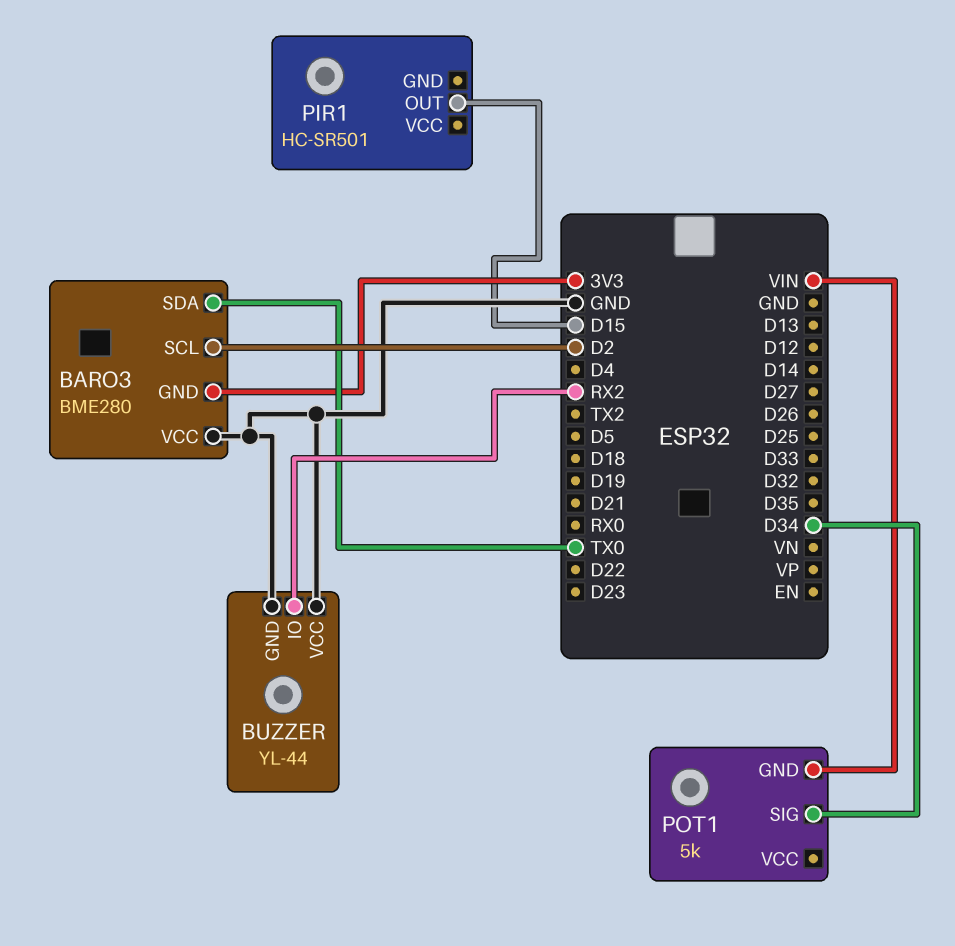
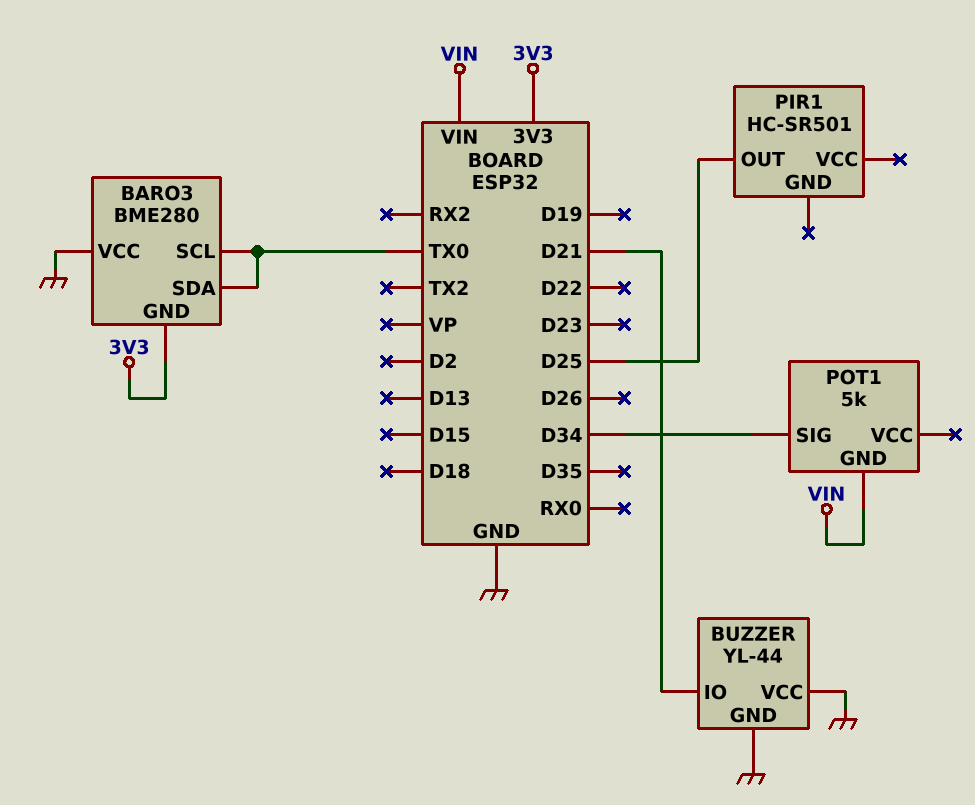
BARO3 pin SCL: D2 -> TX0
BUZZER pin IO: RX2 -> D21
PIR1 pin OUT: D15 -> D25

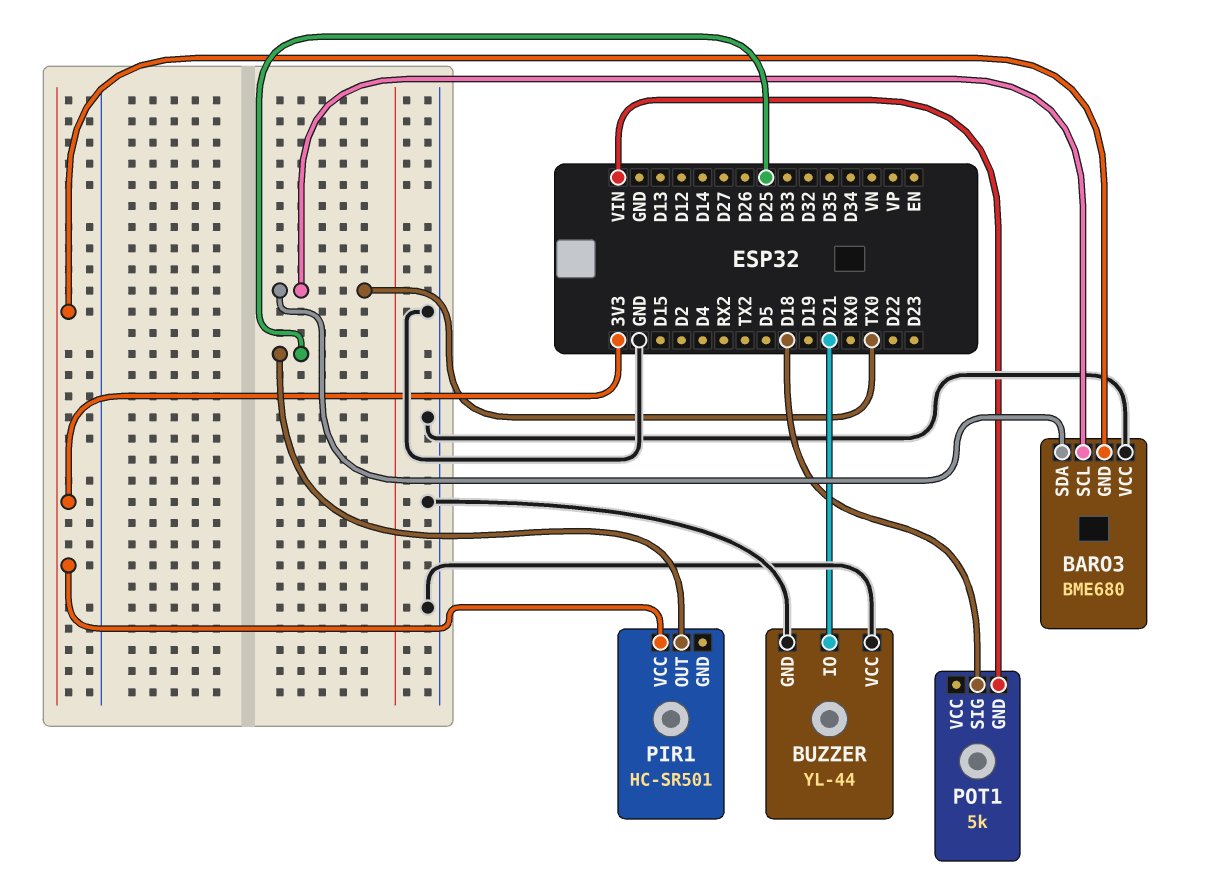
BARO3: BME280 -> BME680
PIR1 pin VCC: none -> 3V3
POT1 pin SIG: D34 -> D18

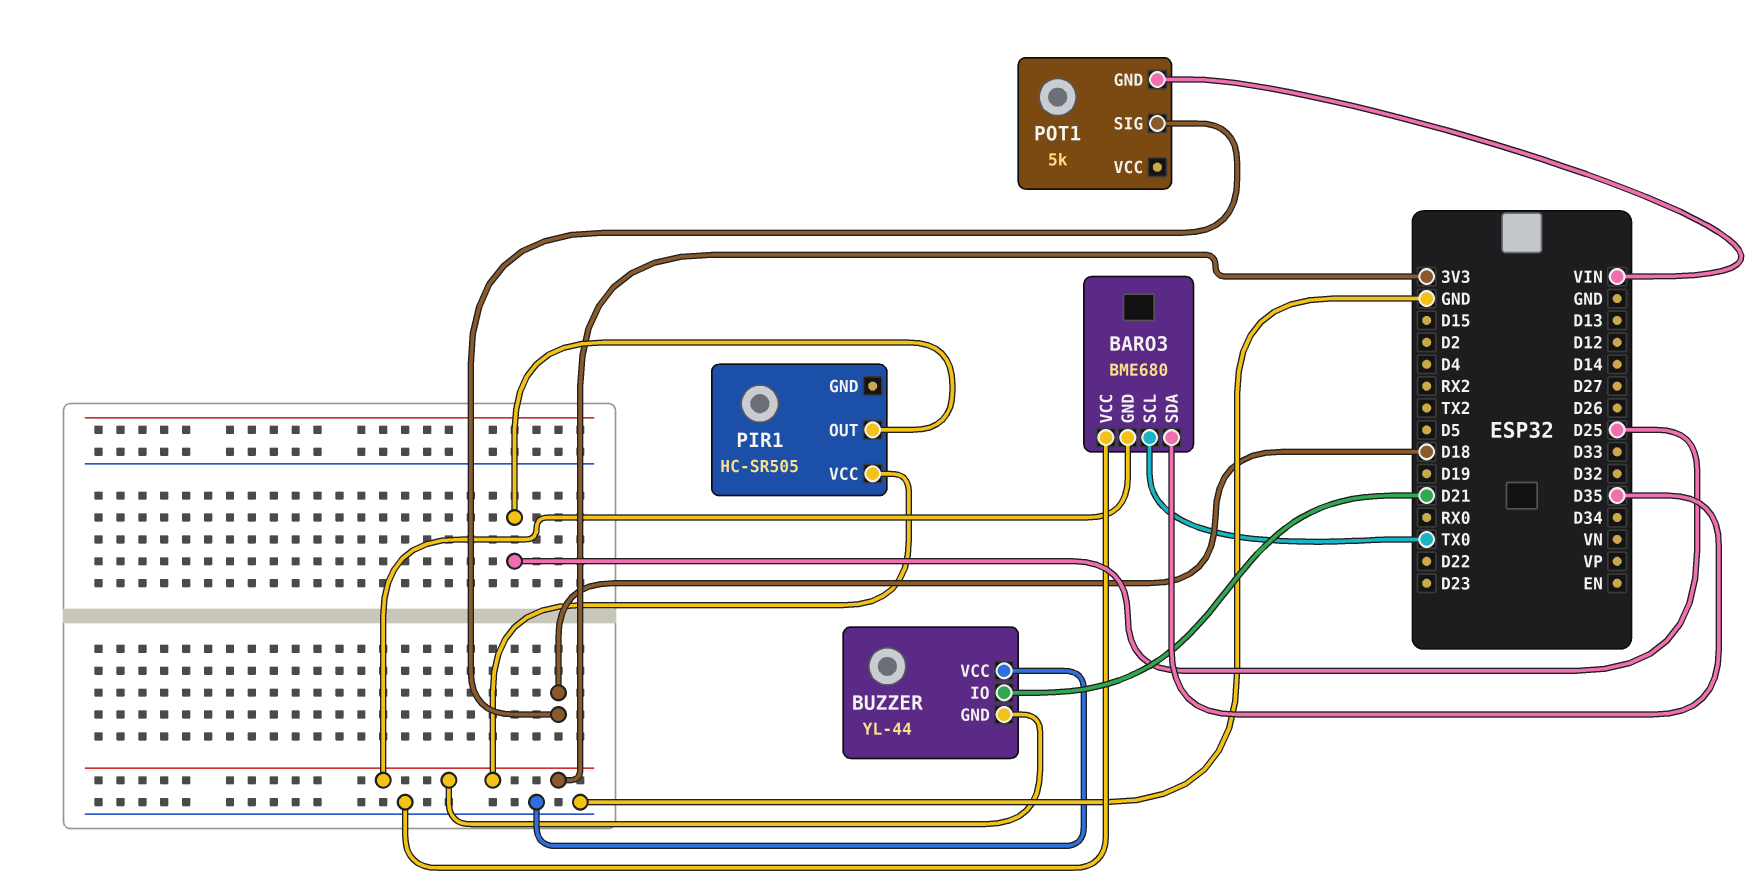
BARO3 pin SDA: TX0 -> D35
BUZZER pin GND: GND -> 3V3
PIR1: HC-SR501 -> HC-SR505

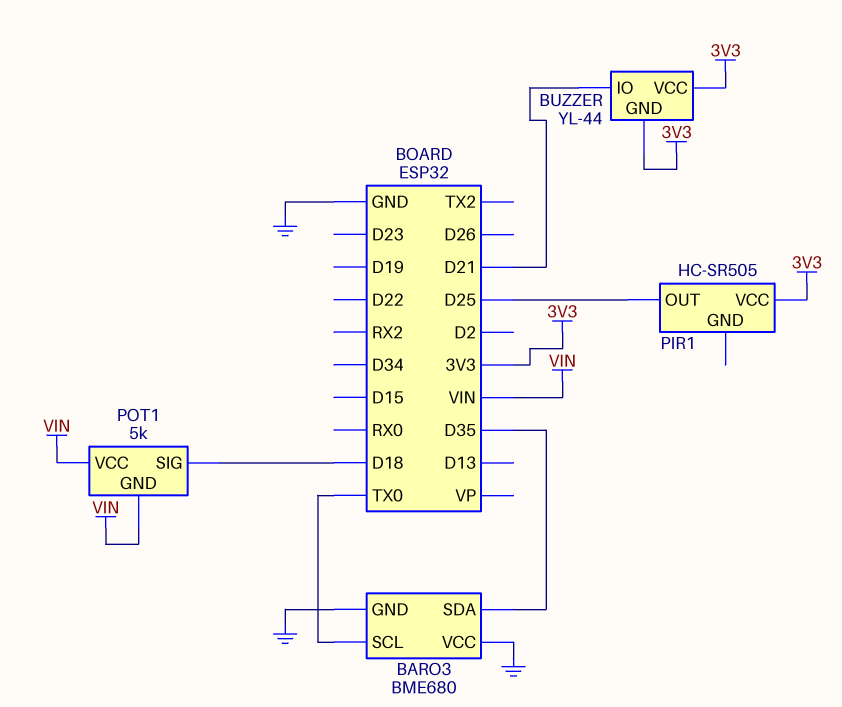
BARO3 pin GND: 3V3 -> GND
BUZZER pin VCC: GND -> 3V3
POT1 pin VCC: none -> VIN

